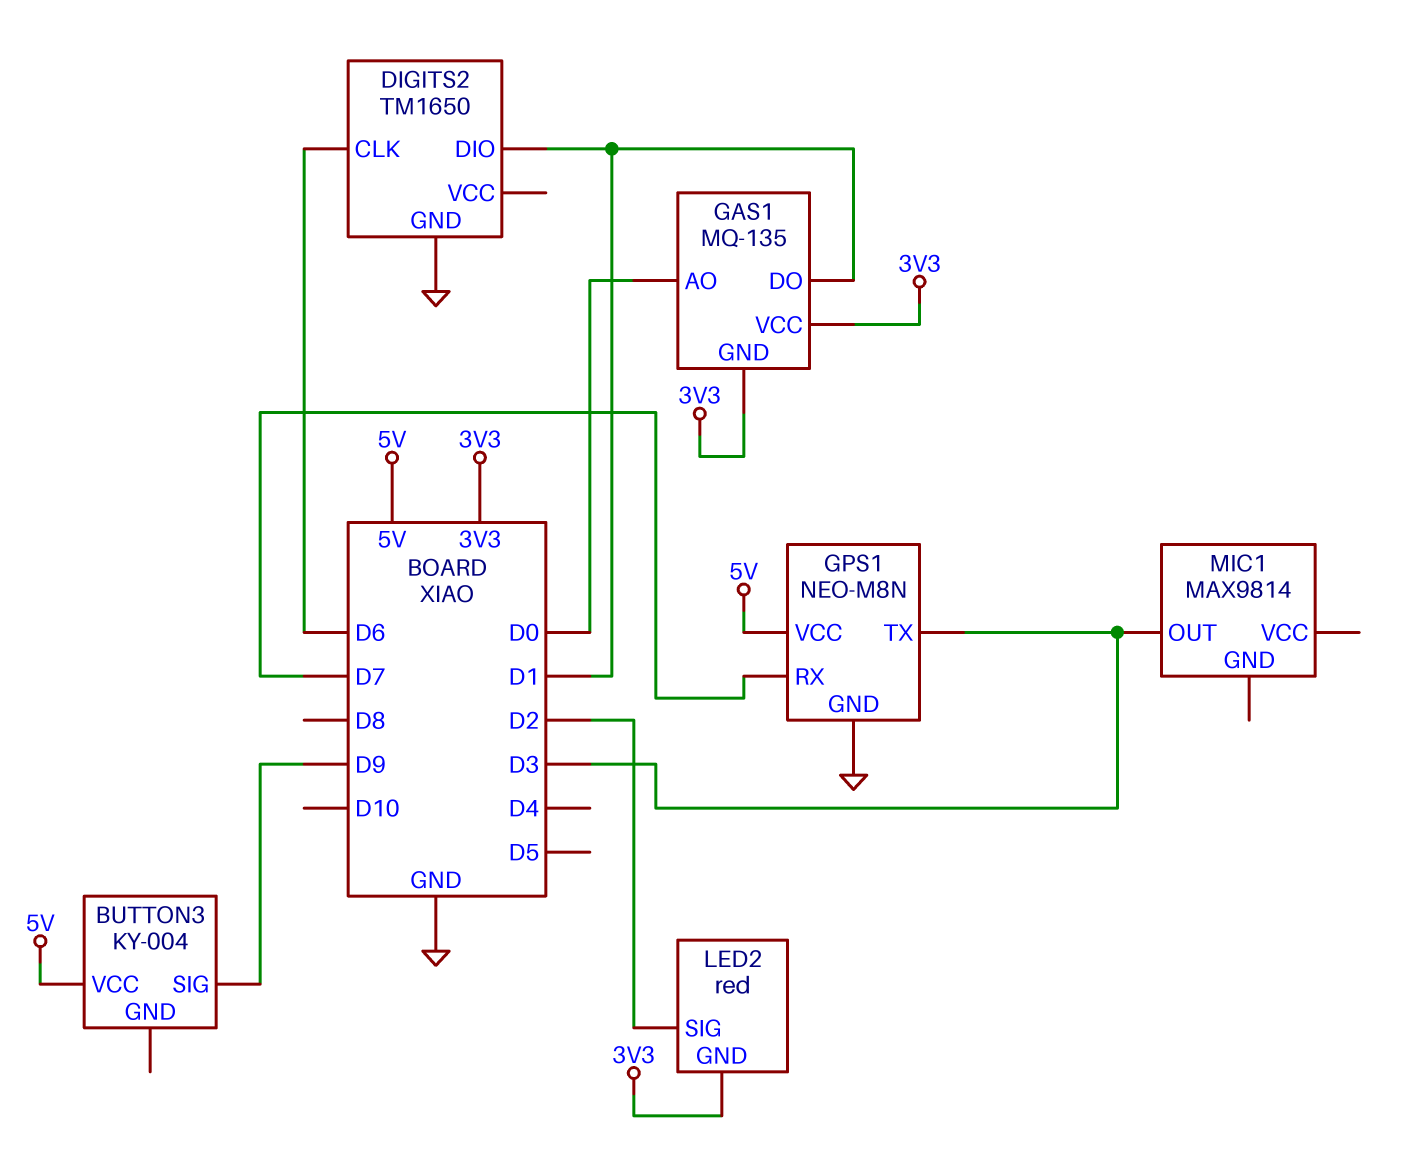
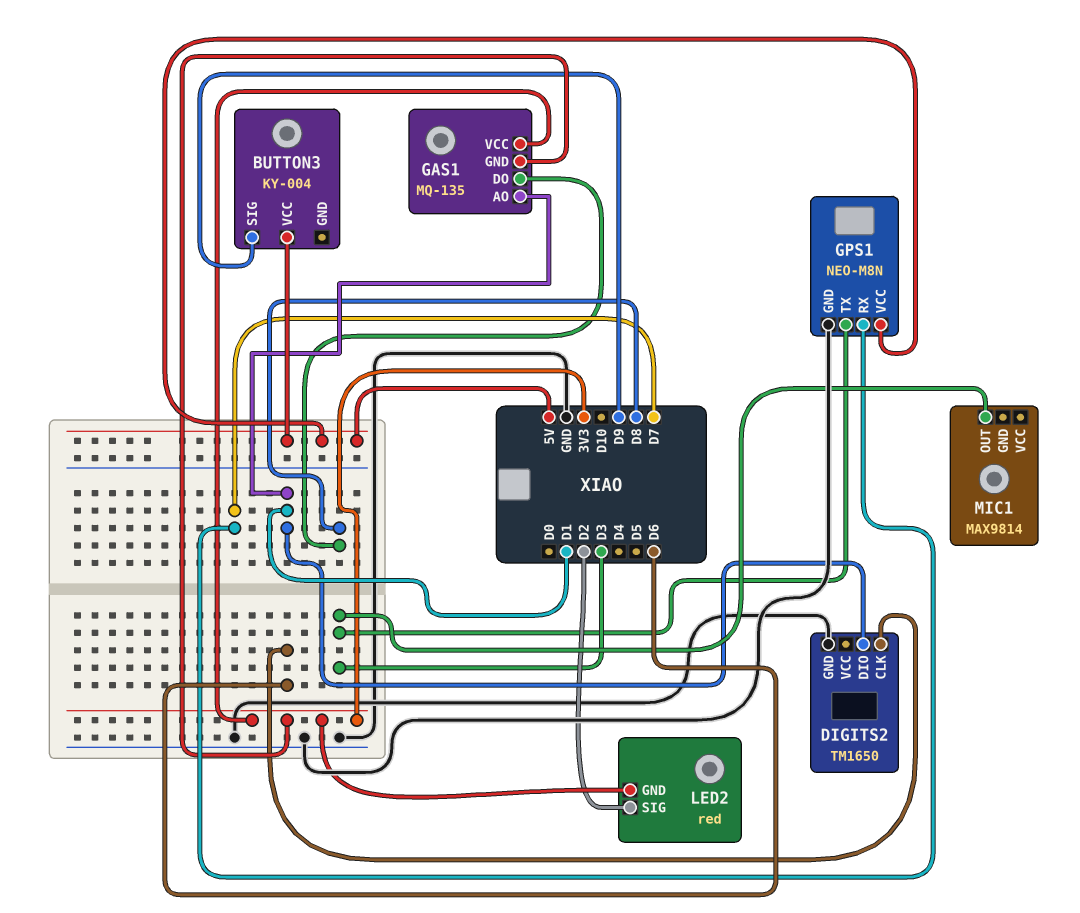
GAS1 pin AO: D0 -> D1
GAS1 pin DO: D1 -> D8

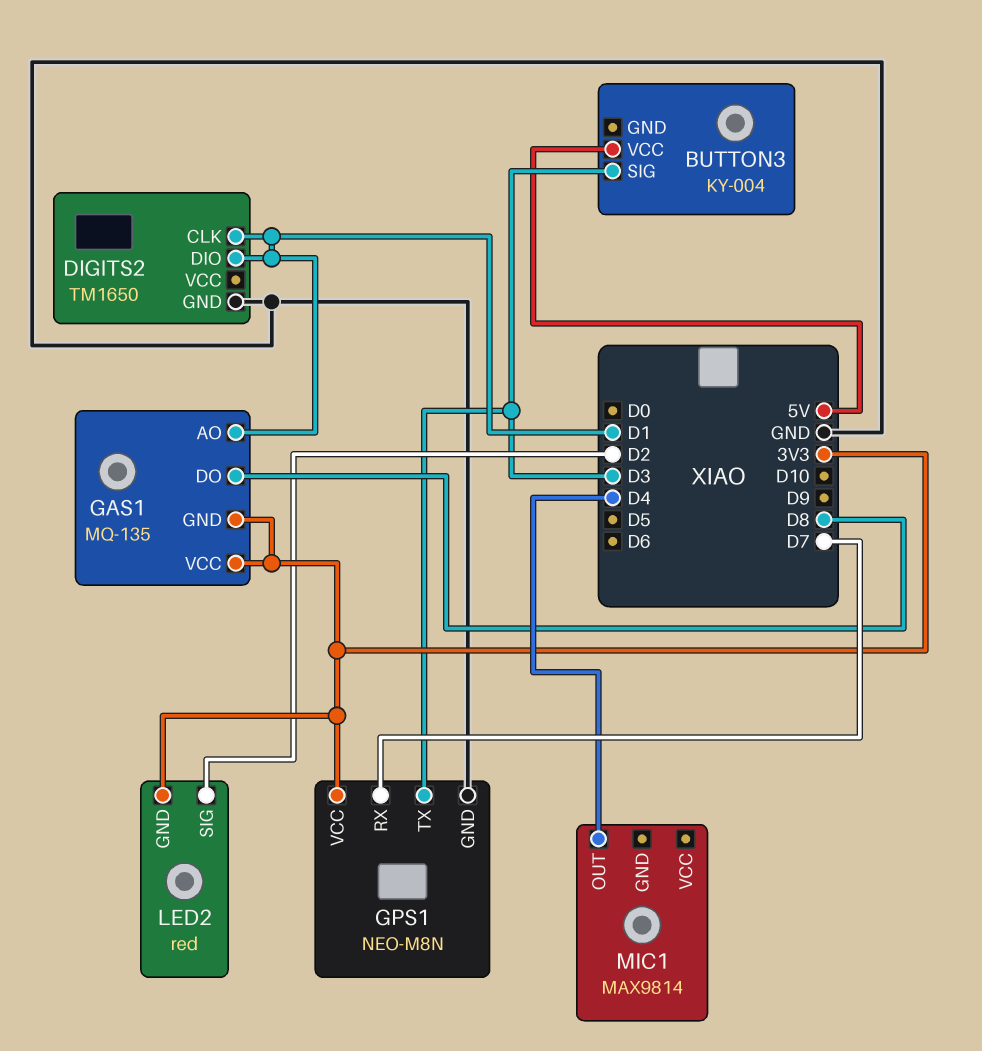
BUTTON3 pin SIG: D9 -> D3
DIGITS2 pin CLK: D6 -> D1
GPS1 pin VCC: 5V -> 3V3
MIC1 pin OUT: D3 -> D4

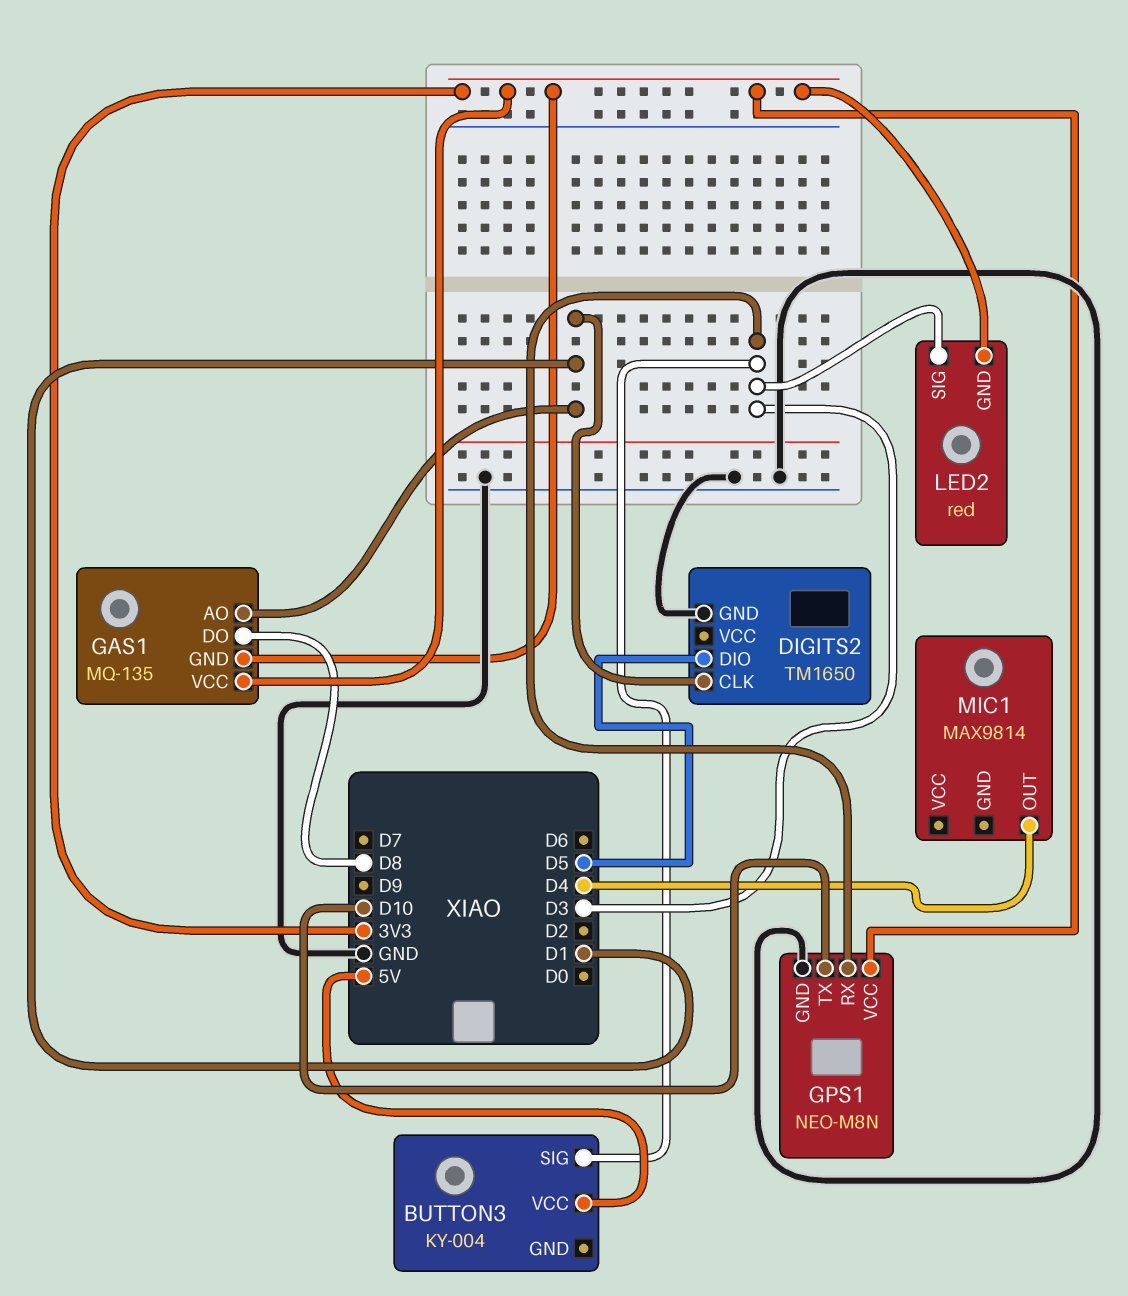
DIGITS2 pin DIO: D1 -> D5
GPS1 pin RX: D7 -> D3
GPS1 pin TX: D3 -> D10
LED2 pin SIG: D2 -> D3

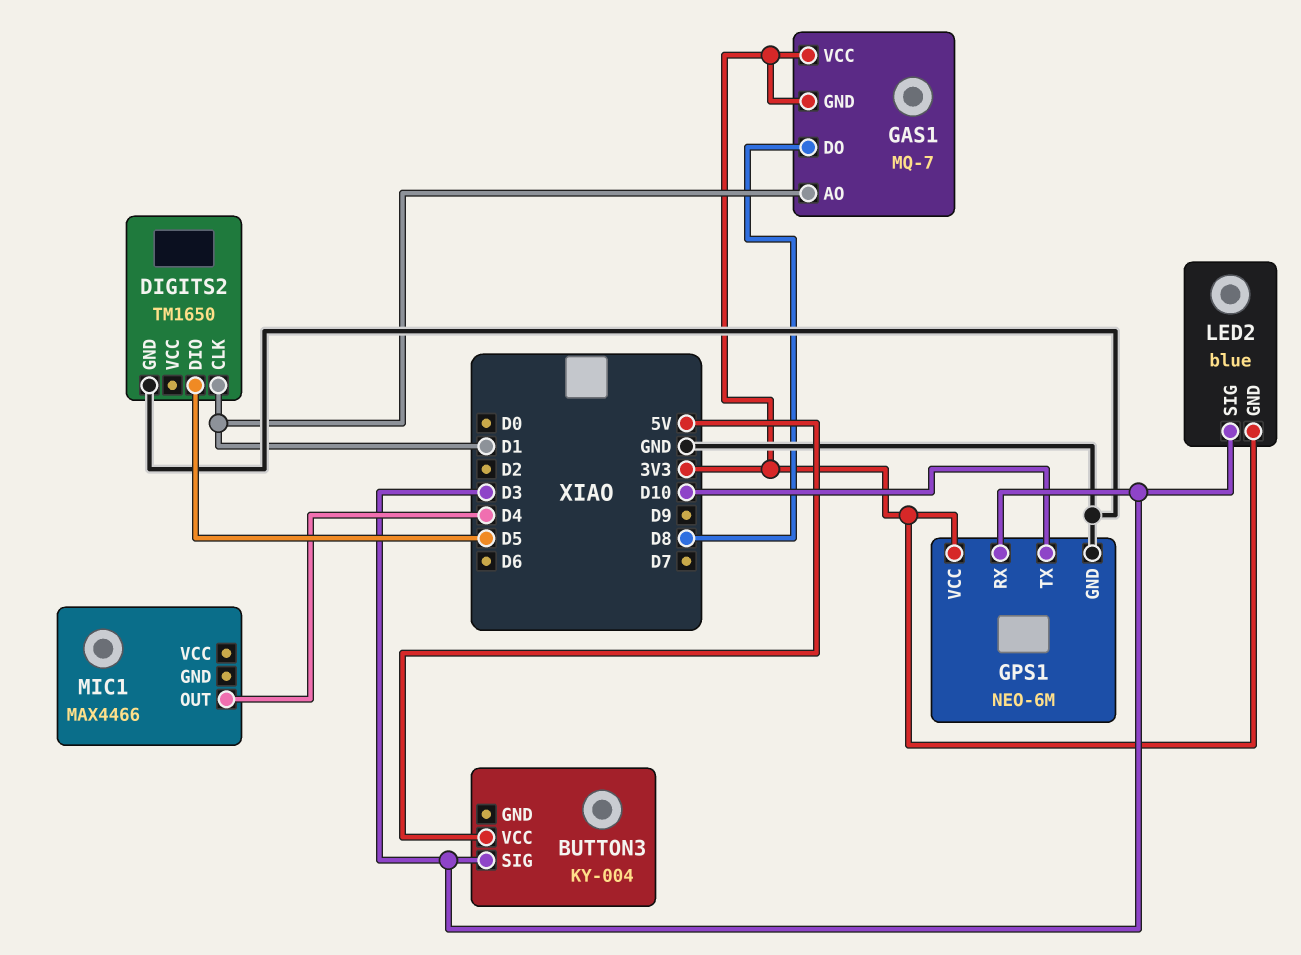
GAS1: MQ-135 -> MQ-7
GPS1: NEO-M8N -> NEO-6M
LED2: red -> blue
MIC1: MAX9814 -> MAX4466

